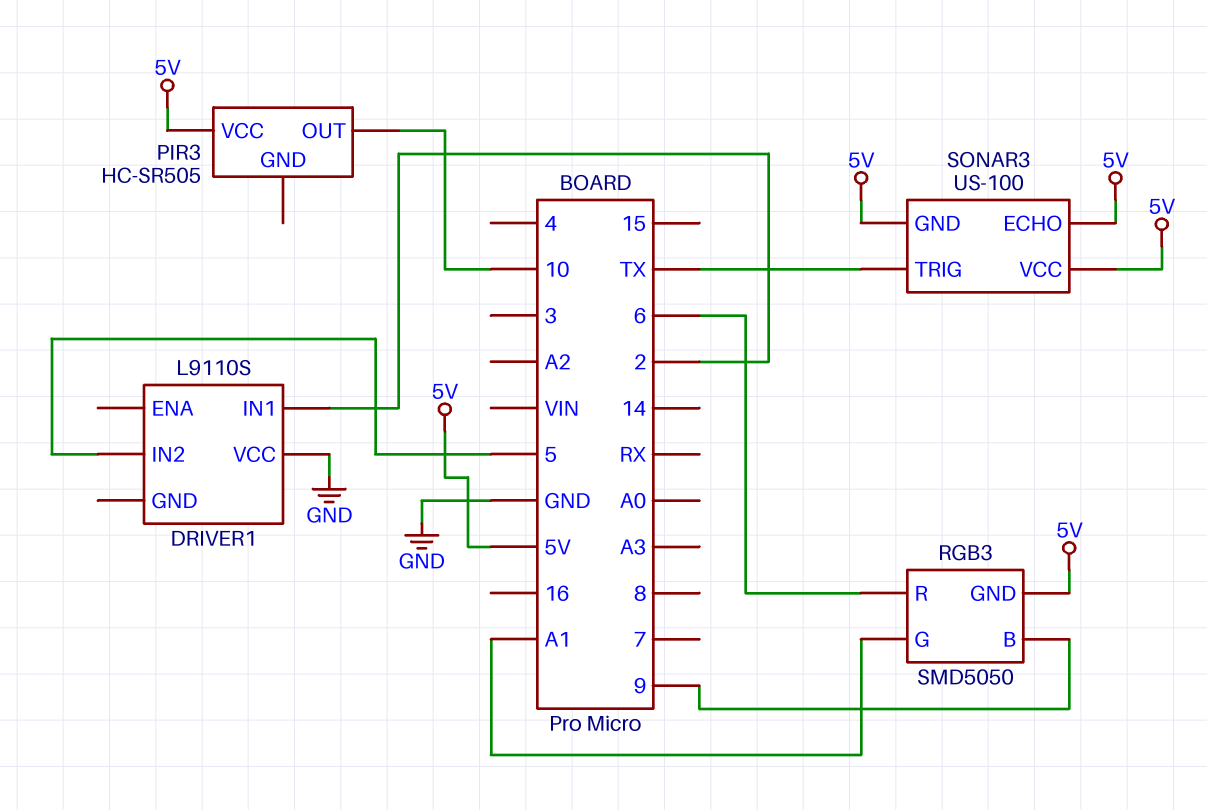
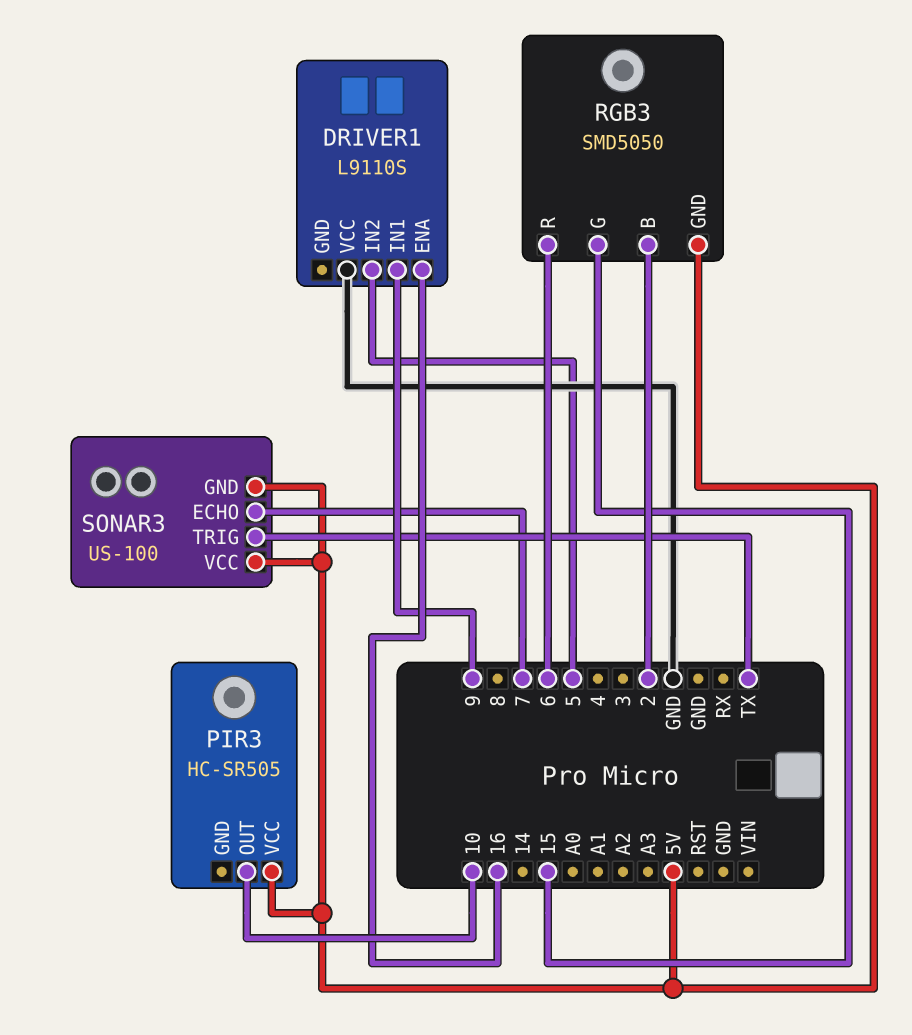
DRIVER1 pin ENA: none -> 16
DRIVER1 pin IN1: 2 -> 9
RGB3 pin B: 9 -> 2
RGB3 pin G: A1 -> 15
SONAR3 pin ECHO: 5V -> 7

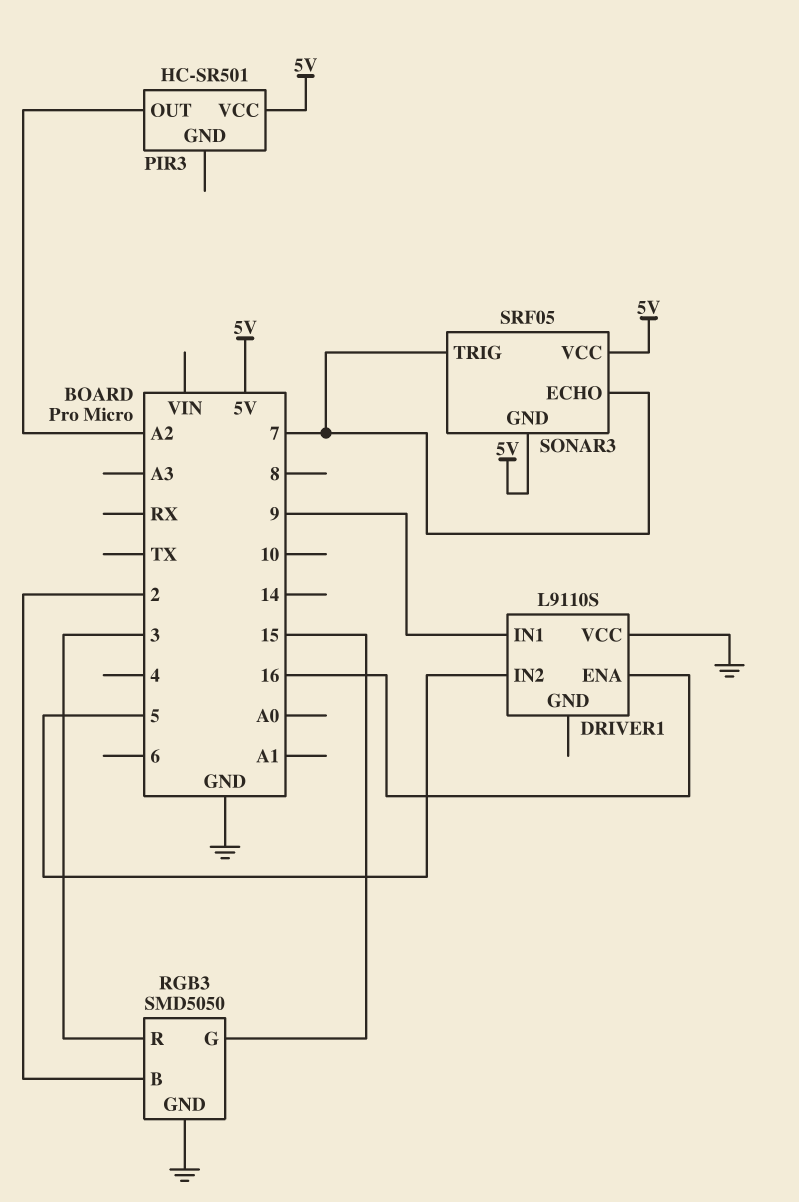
PIR3: HC-SR505 -> HC-SR501
PIR3 pin OUT: 10 -> A2
RGB3 pin GND: 5V -> GND
RGB3 pin R: 6 -> 3
SONAR3: US-100 -> SRF05
SONAR3 pin TRIG: TX -> 7

